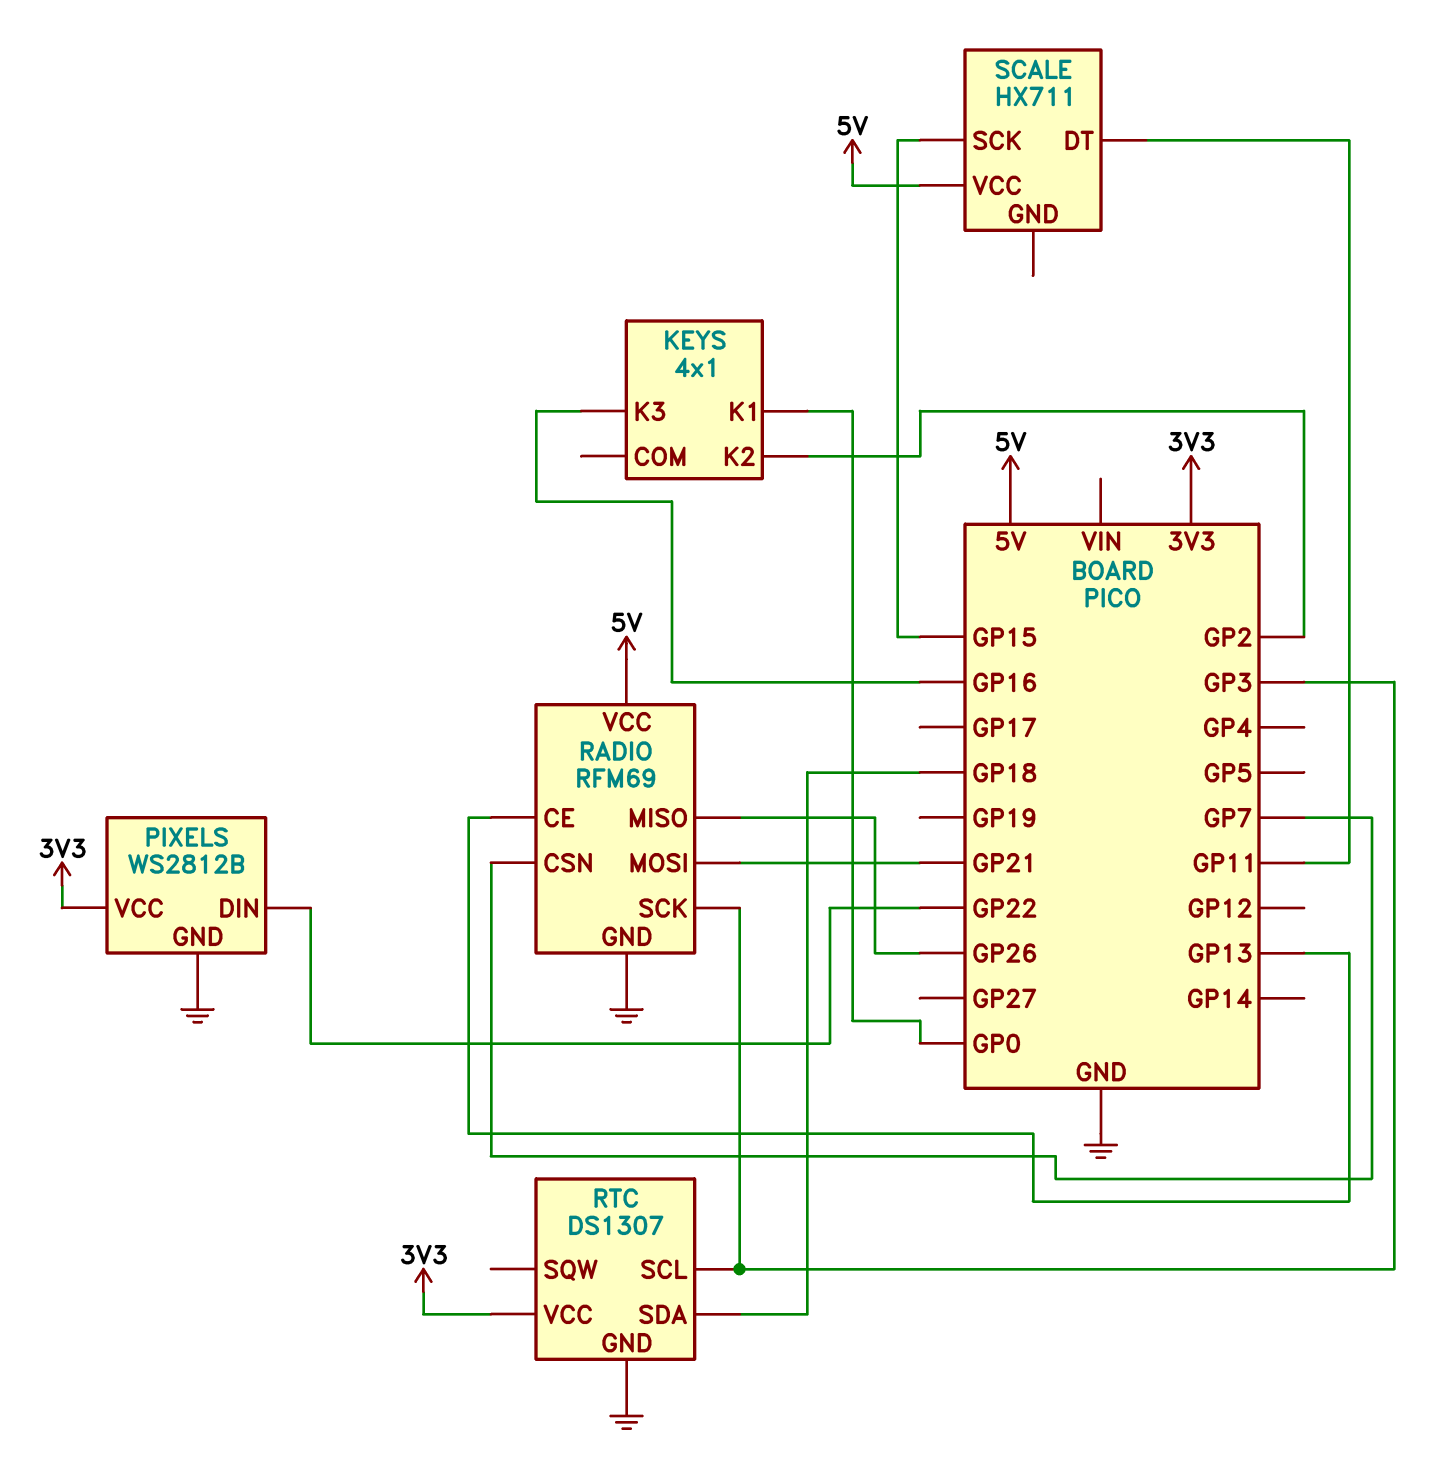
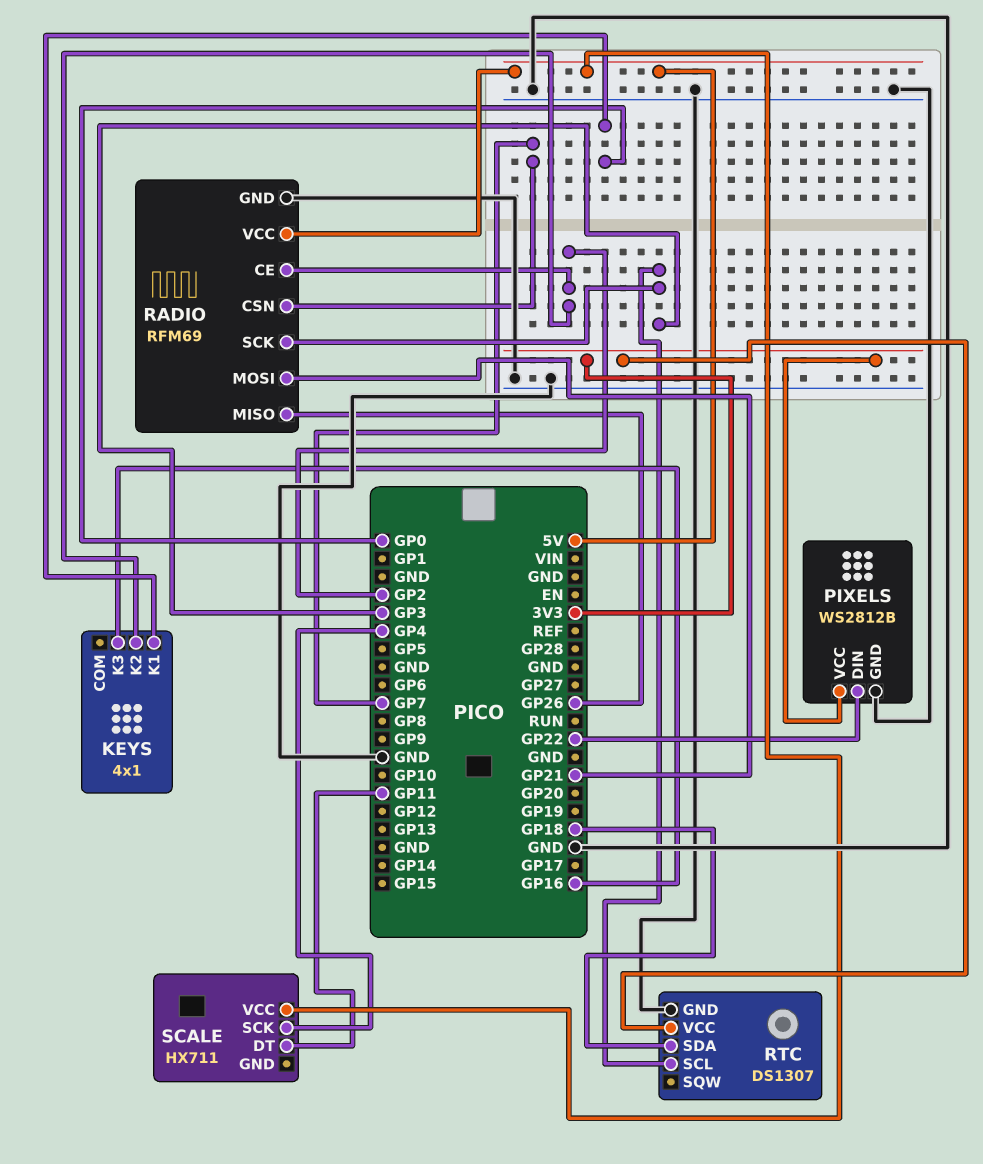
RADIO pin CE: GP13 -> GP2
SCALE pin SCK: GP15 -> GP4

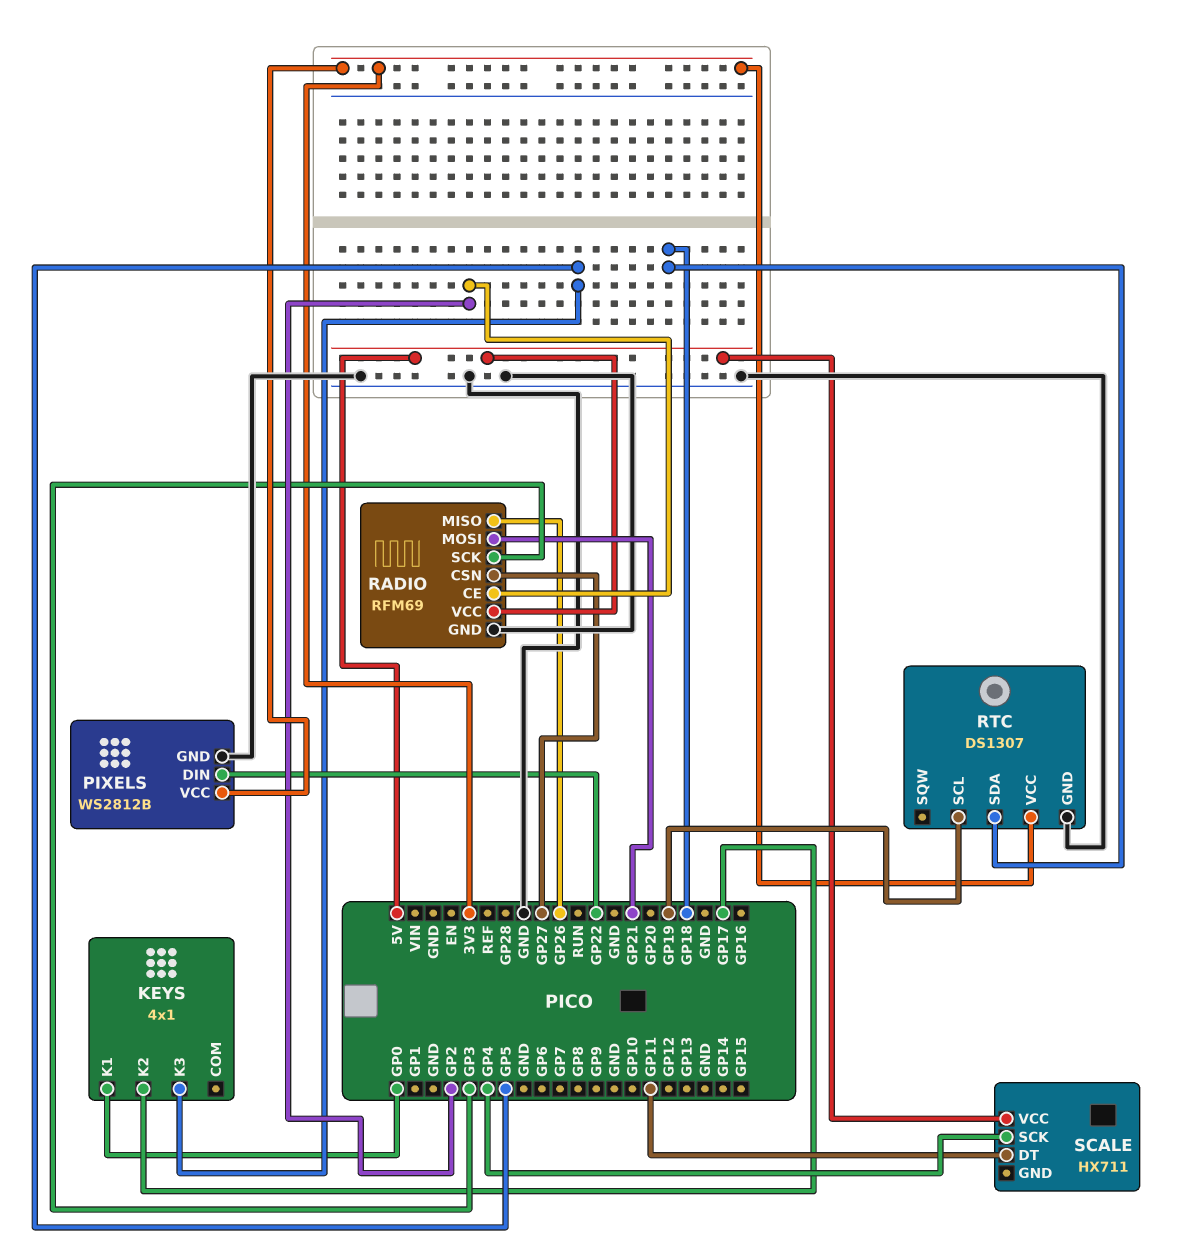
KEYS pin K2: GP2 -> GP17
KEYS pin K3: GP16 -> GP5
RADIO pin CSN: GP7 -> GP27
RTC pin SCL: GP3 -> GP19

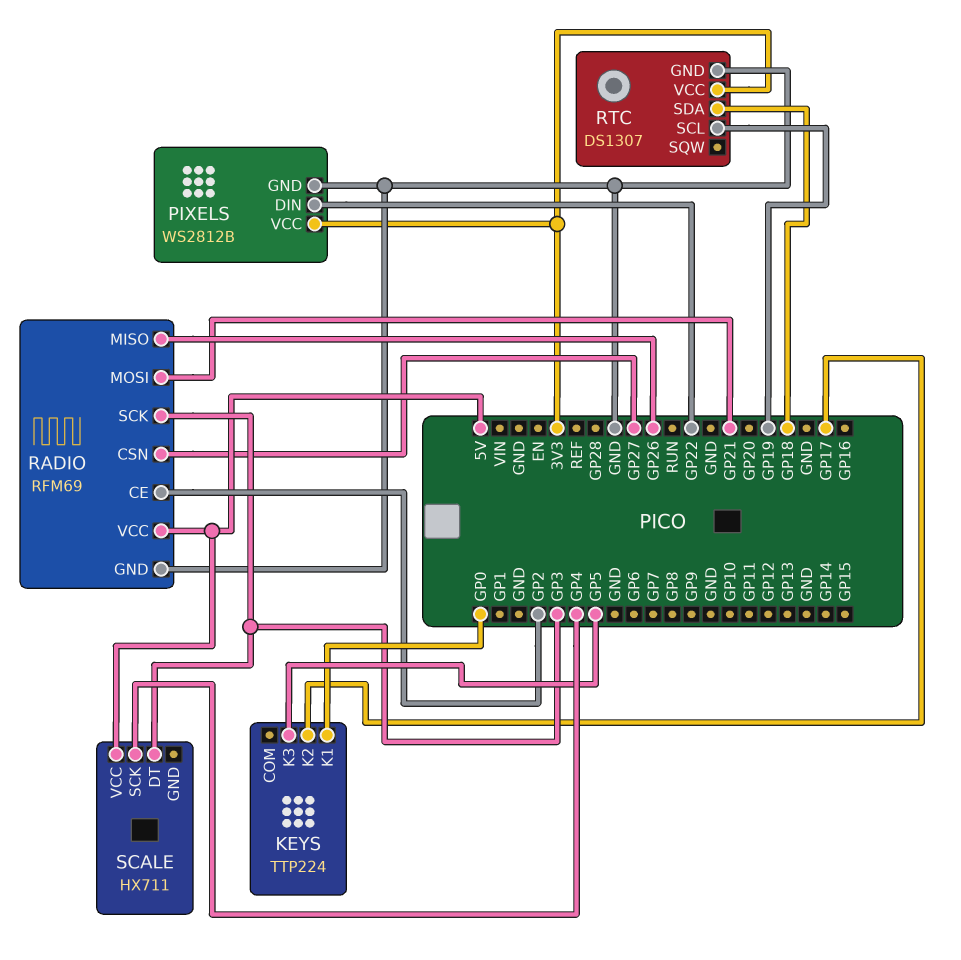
KEYS: 4x1 -> TTP224
SCALE pin DT: GP11 -> GP3

